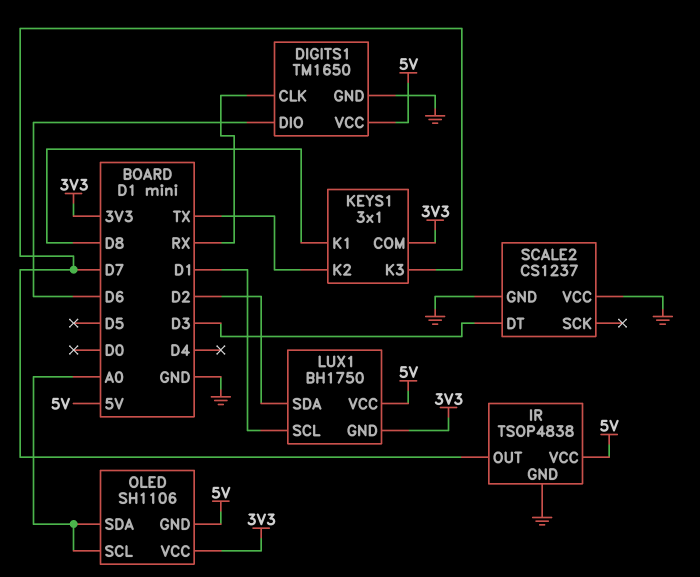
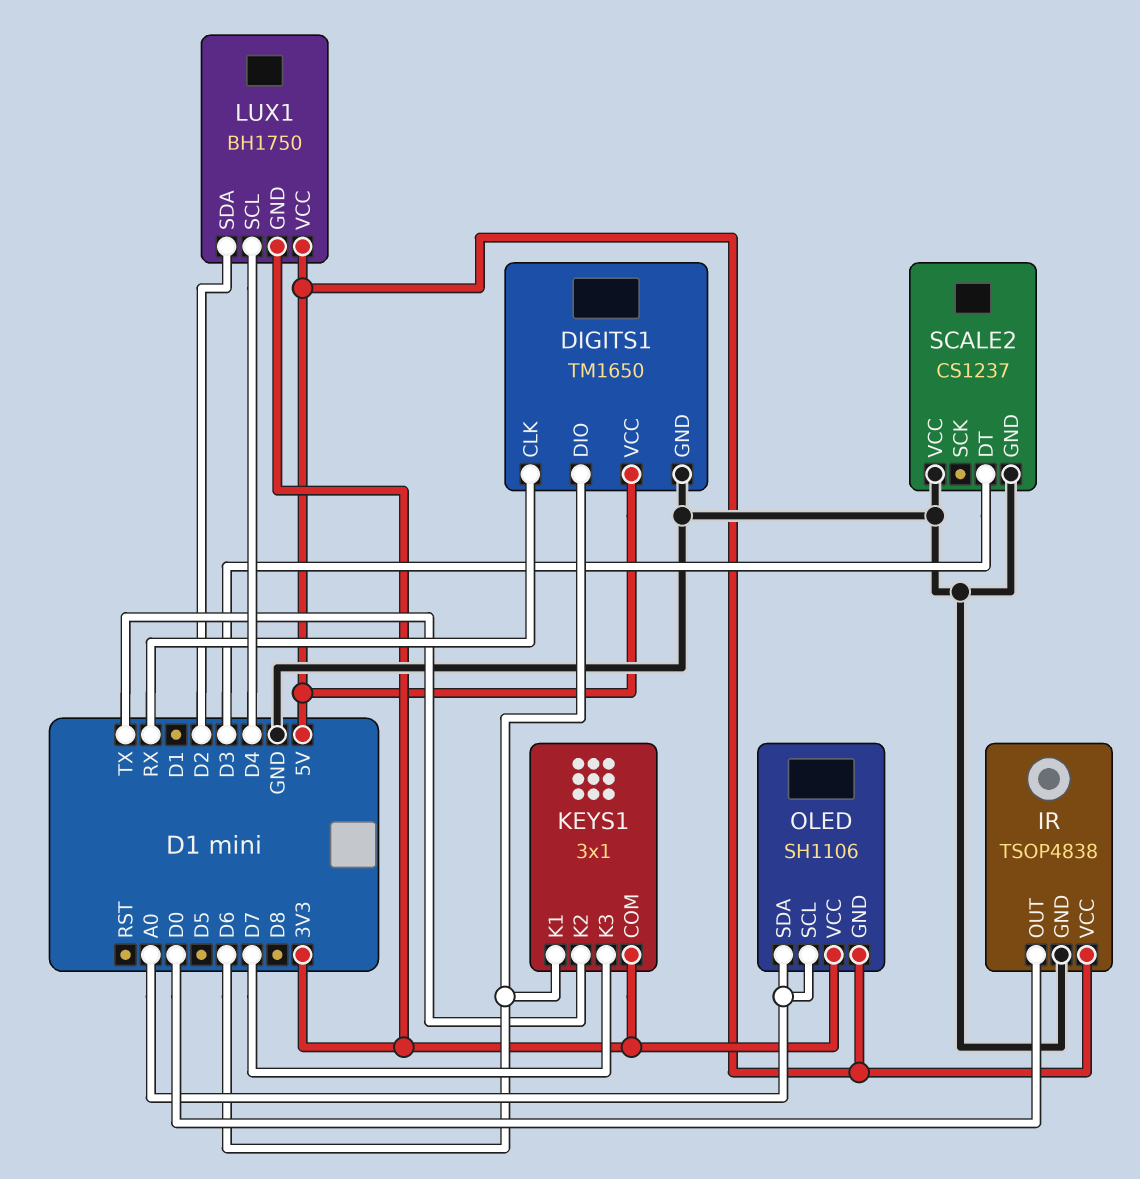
IR pin OUT: D7 -> D0
KEYS1 pin K1: D8 -> D6
LUX1 pin SCL: D1 -> D4

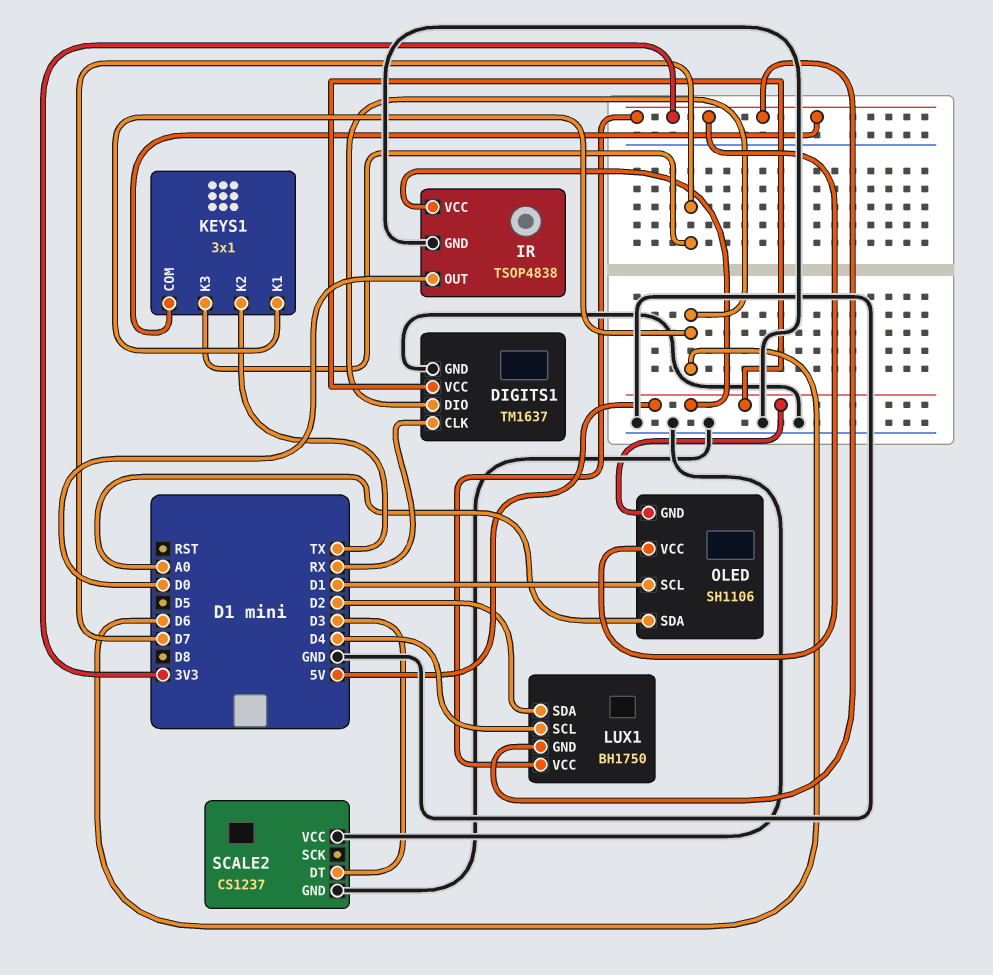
DIGITS1: TM1650 -> TM1637
LUX1 pin VCC: 5V -> 3V3
OLED pin SCL: A0 -> D1

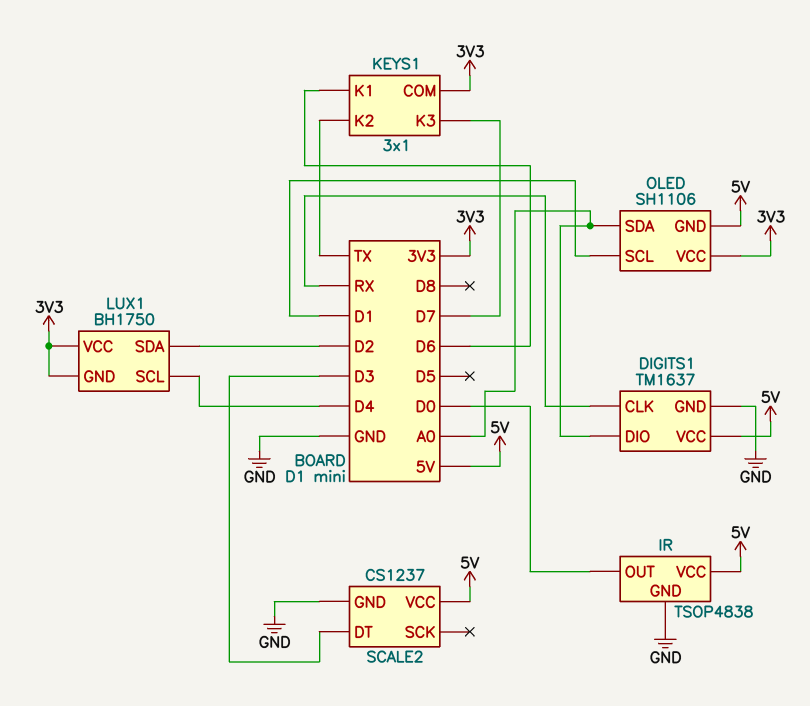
DIGITS1 pin DIO: D6 -> A0
SCALE2 pin VCC: GND -> 5V

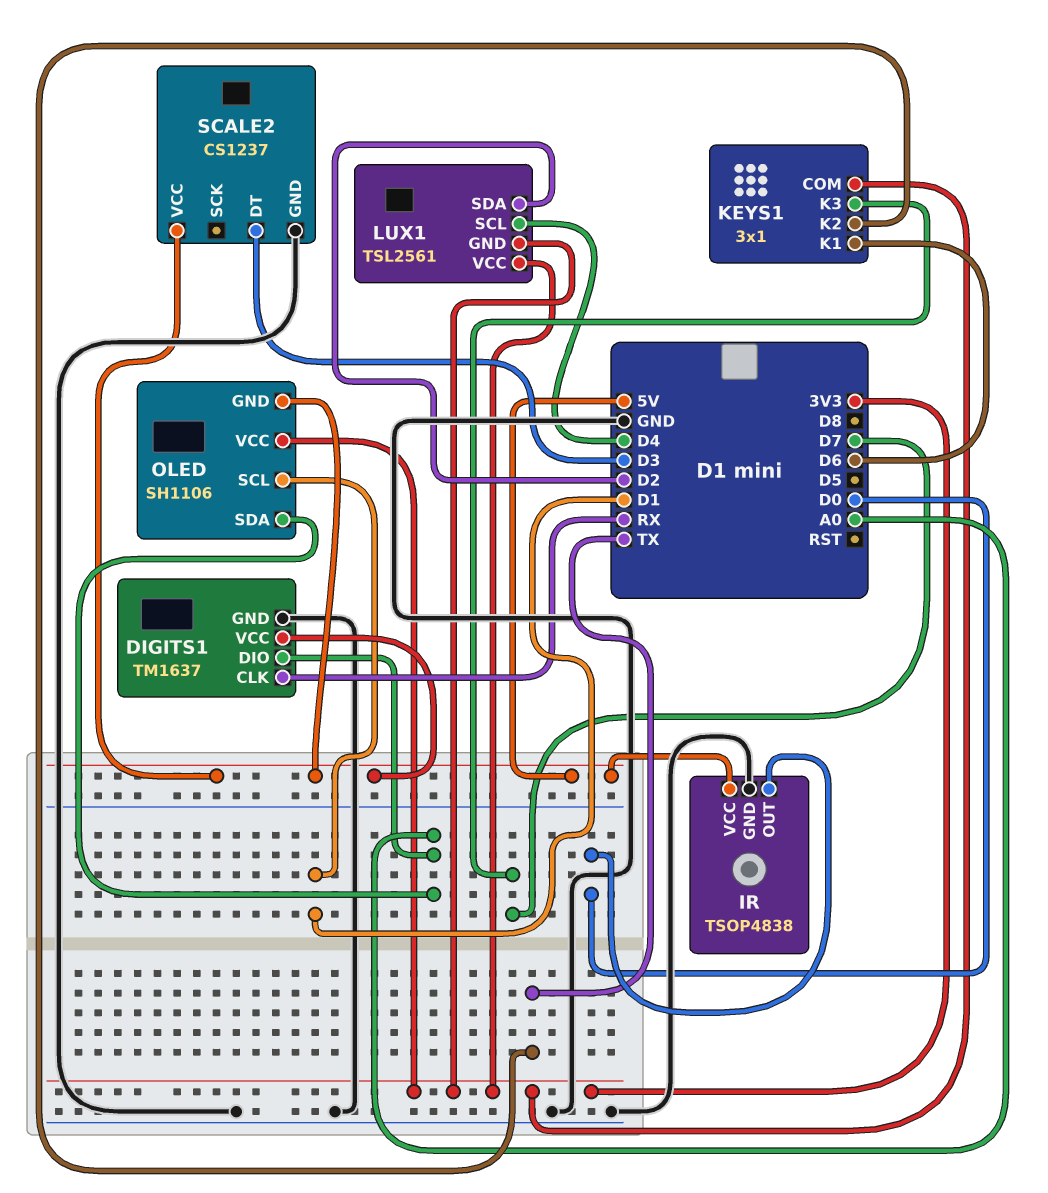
LUX1: BH1750 -> TSL2561

